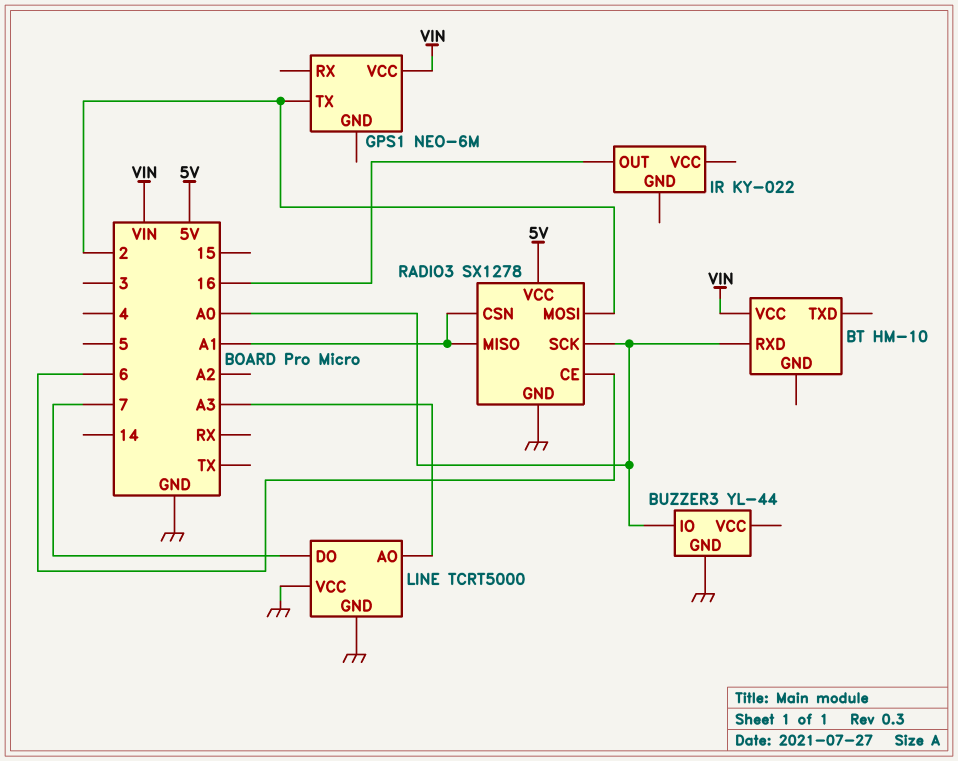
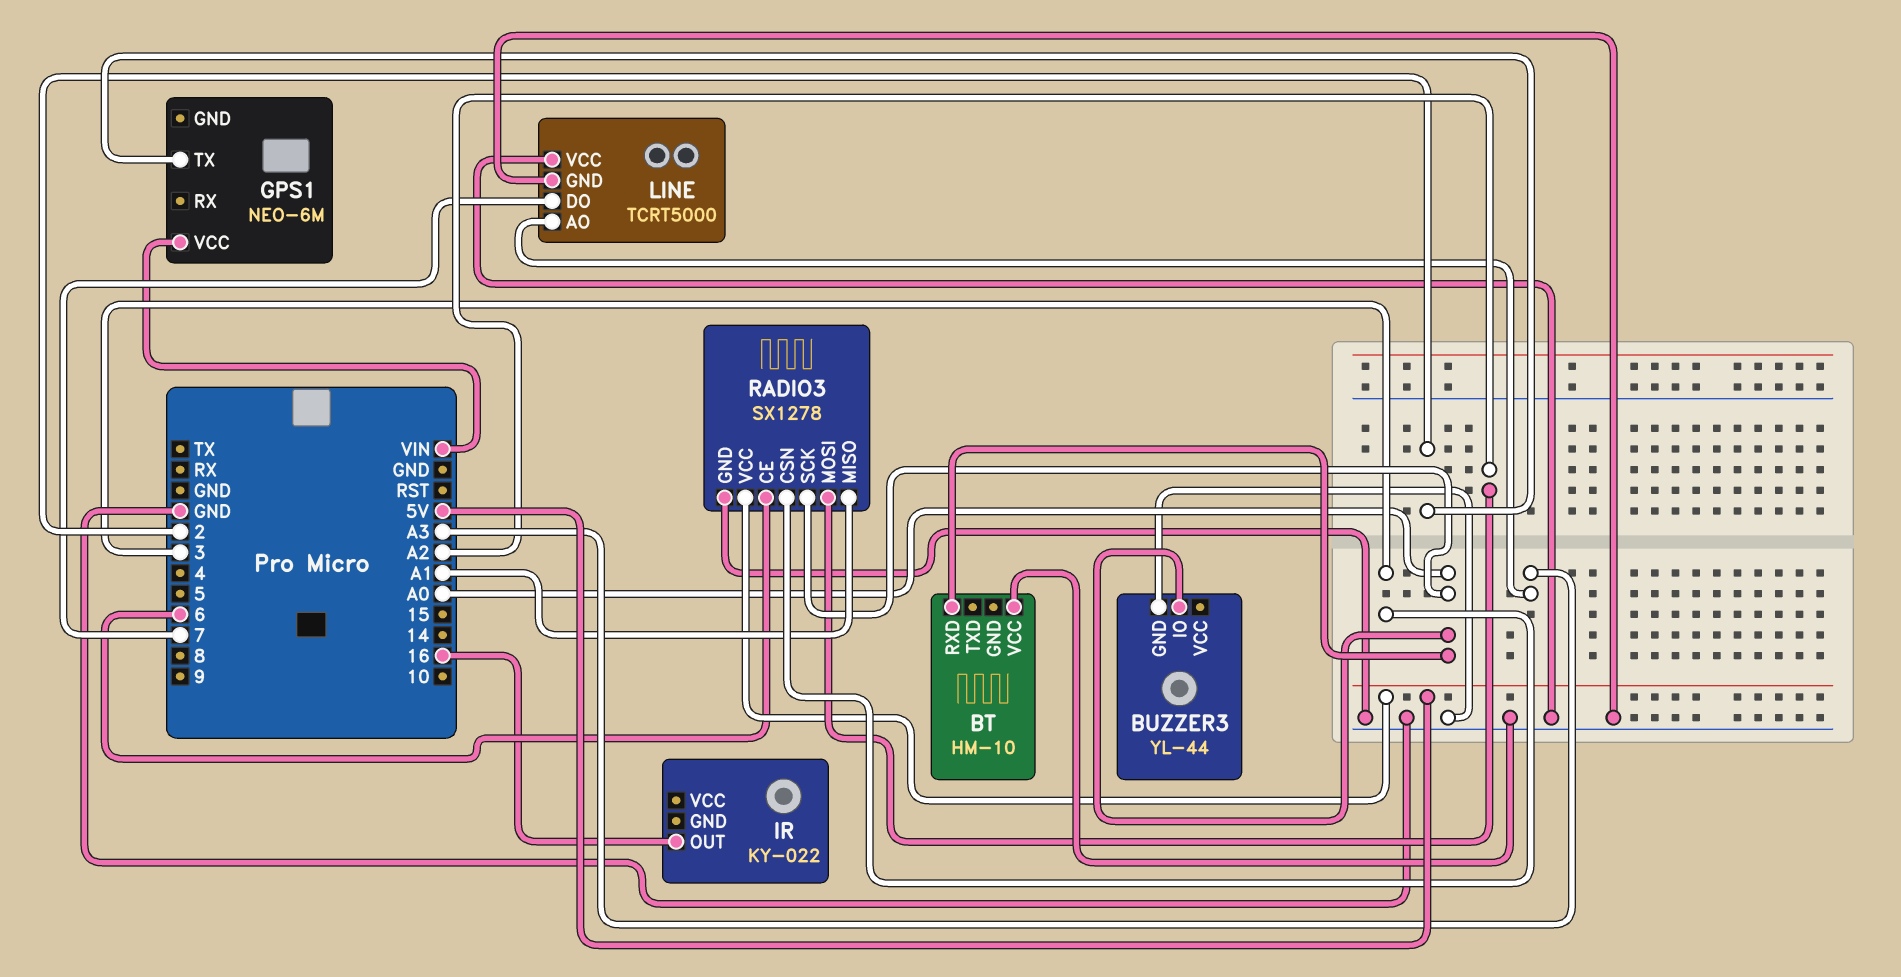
BT pin VCC: VIN -> GND
RADIO3 pin CSN: A1 -> 3
RADIO3 pin MOSI: 2 -> A2

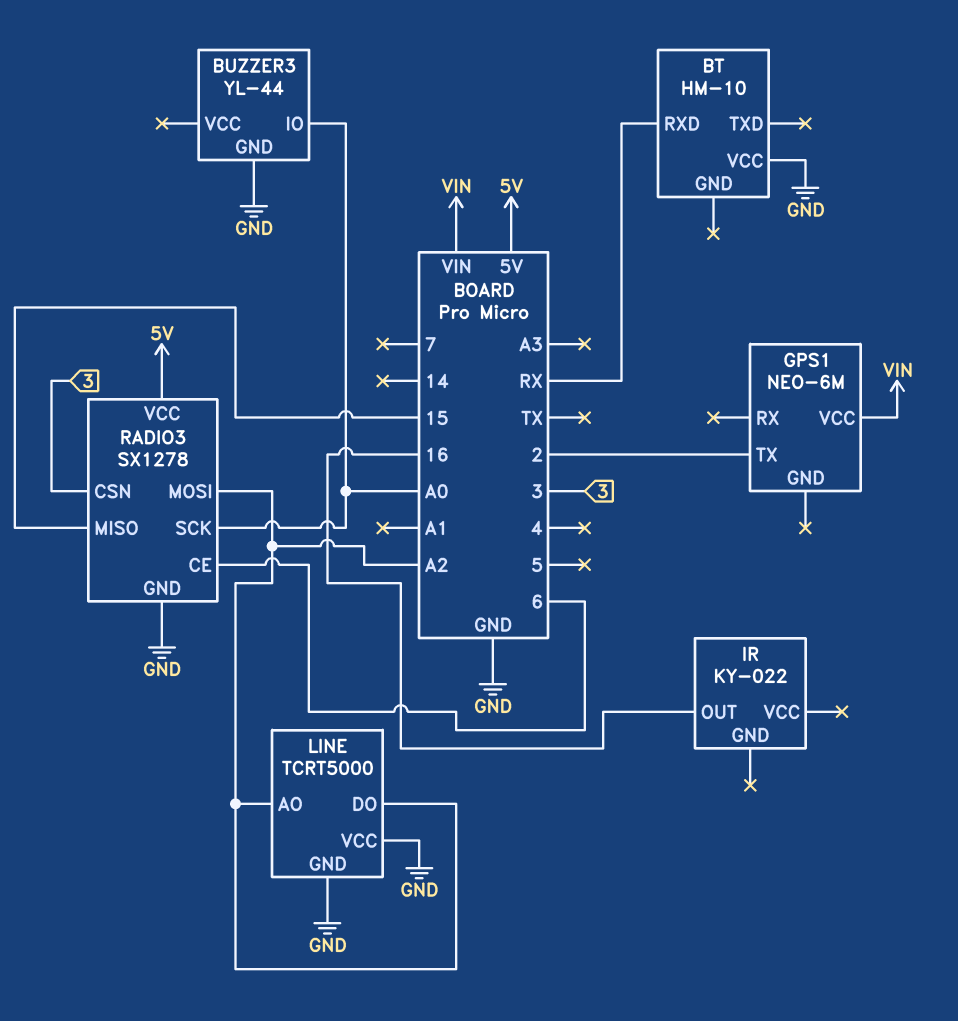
BT pin RXD: A0 -> RX
LINE pin AO: A3 -> A2
LINE pin DO: 7 -> A2
RADIO3 pin MISO: A1 -> 15

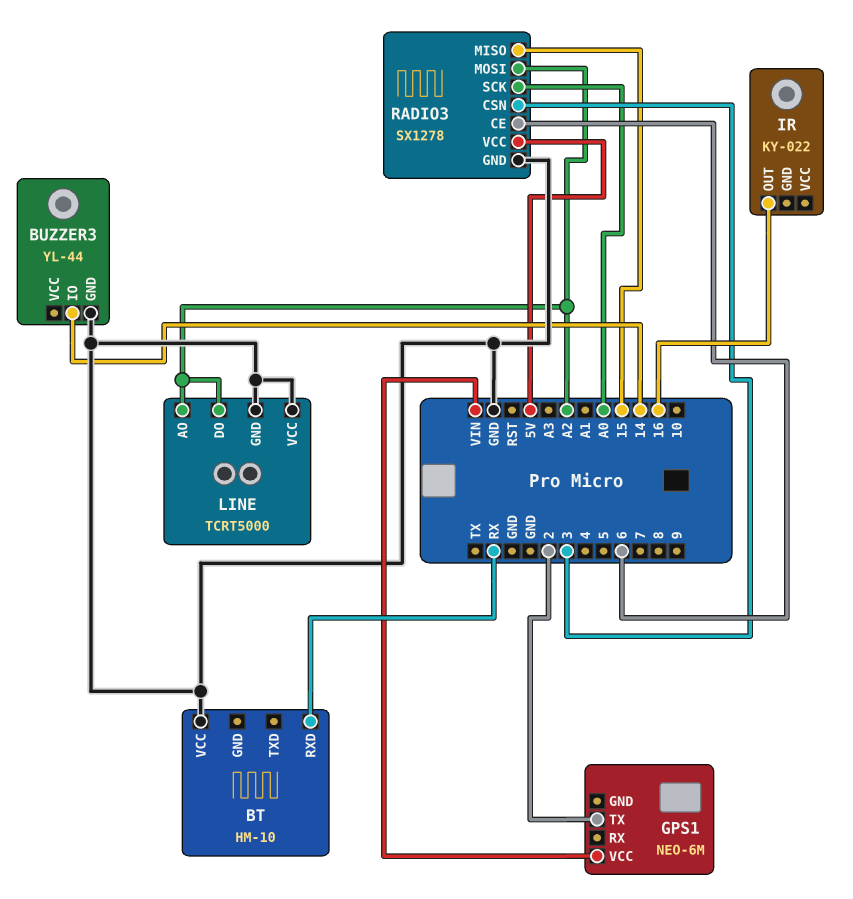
BUZZER3 pin IO: A0 -> 14

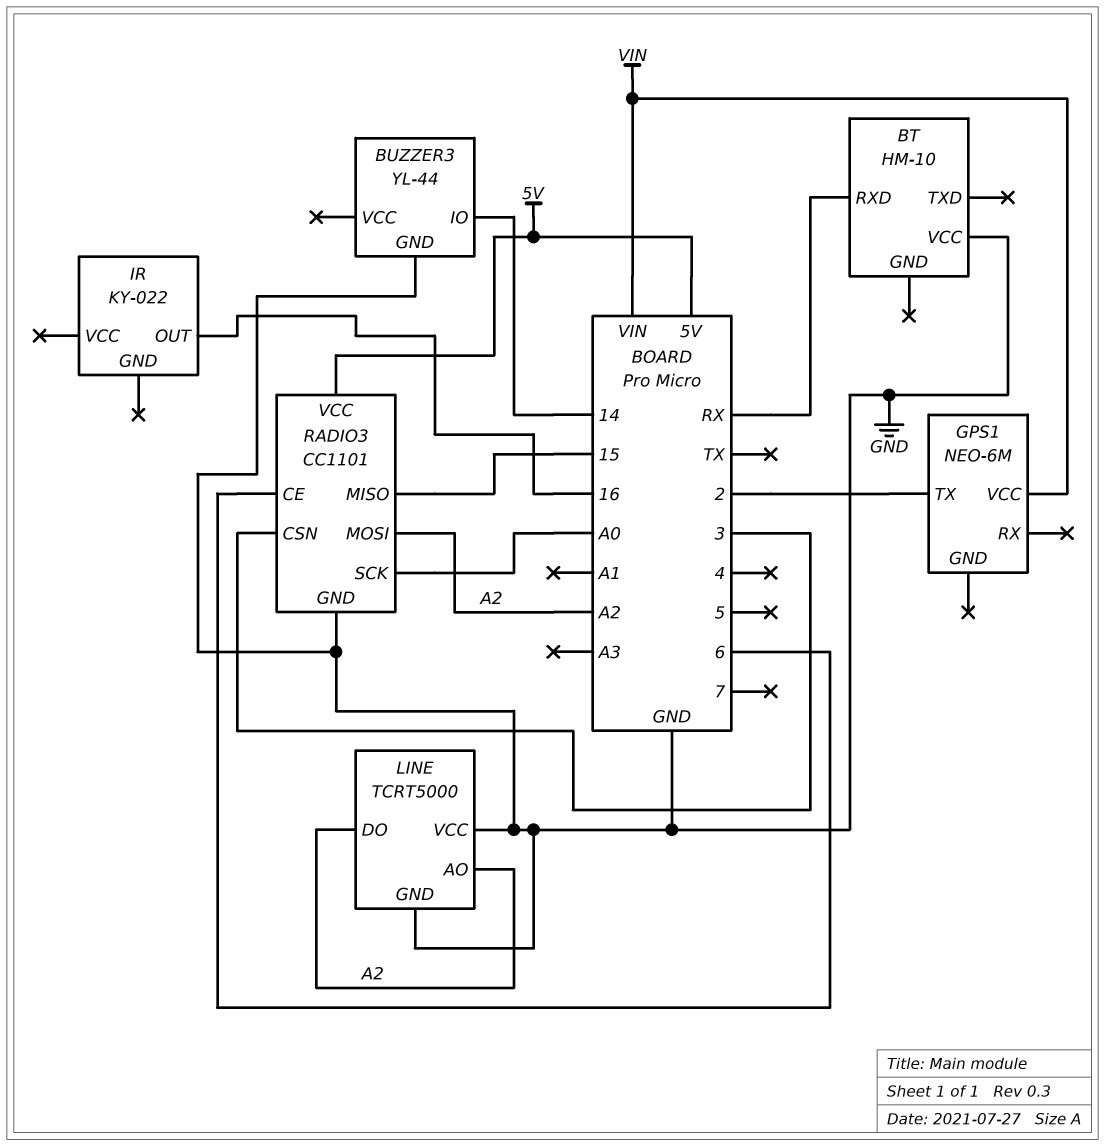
RADIO3: SX1278 -> CC1101

